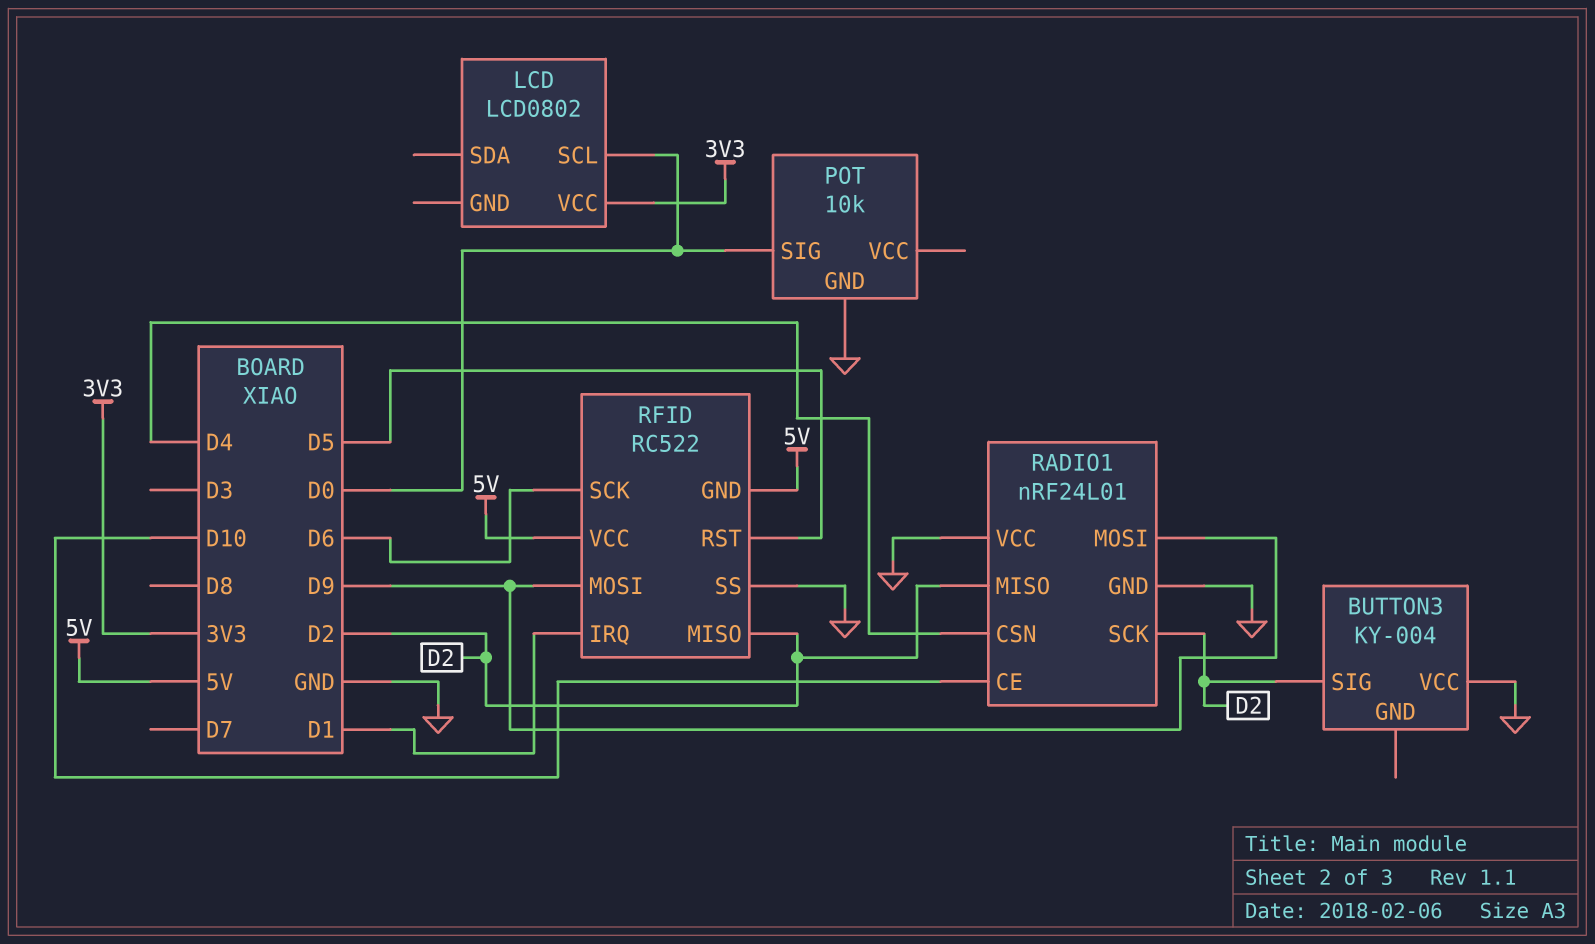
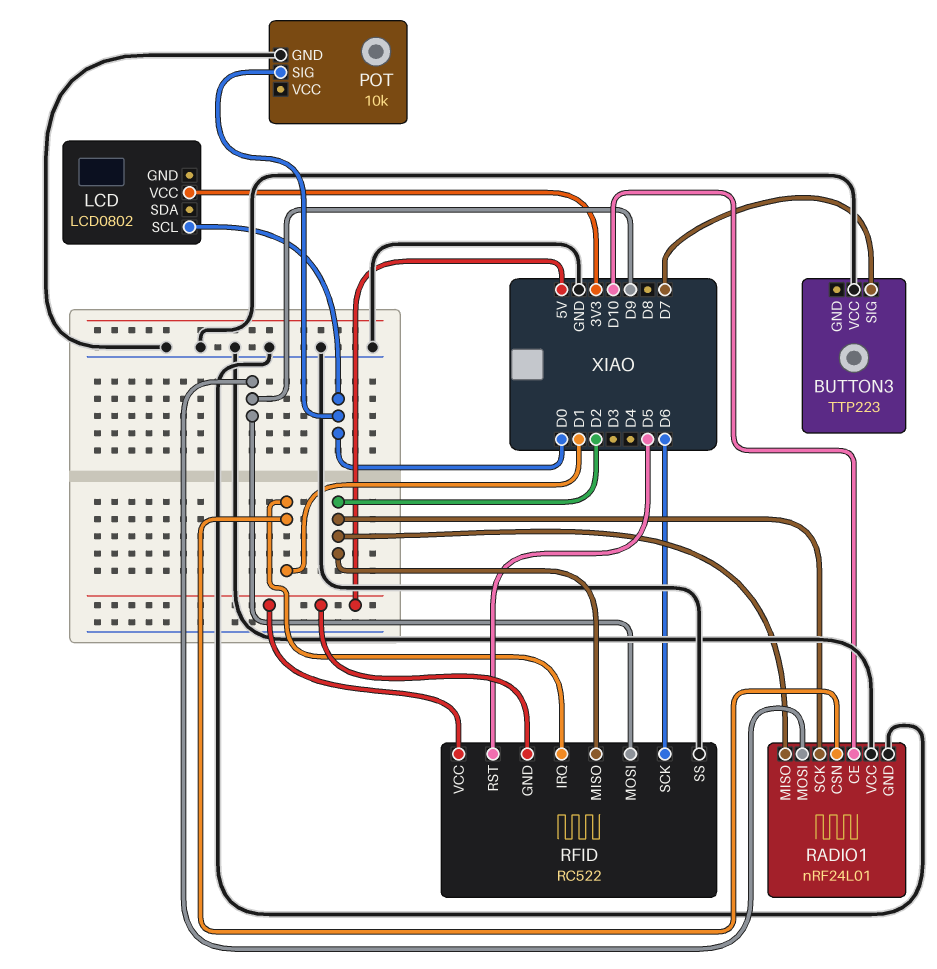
BUTTON3: KY-004 -> TTP223
BUTTON3 pin SIG: D2 -> D7
RADIO1 pin CSN: D4 -> D1

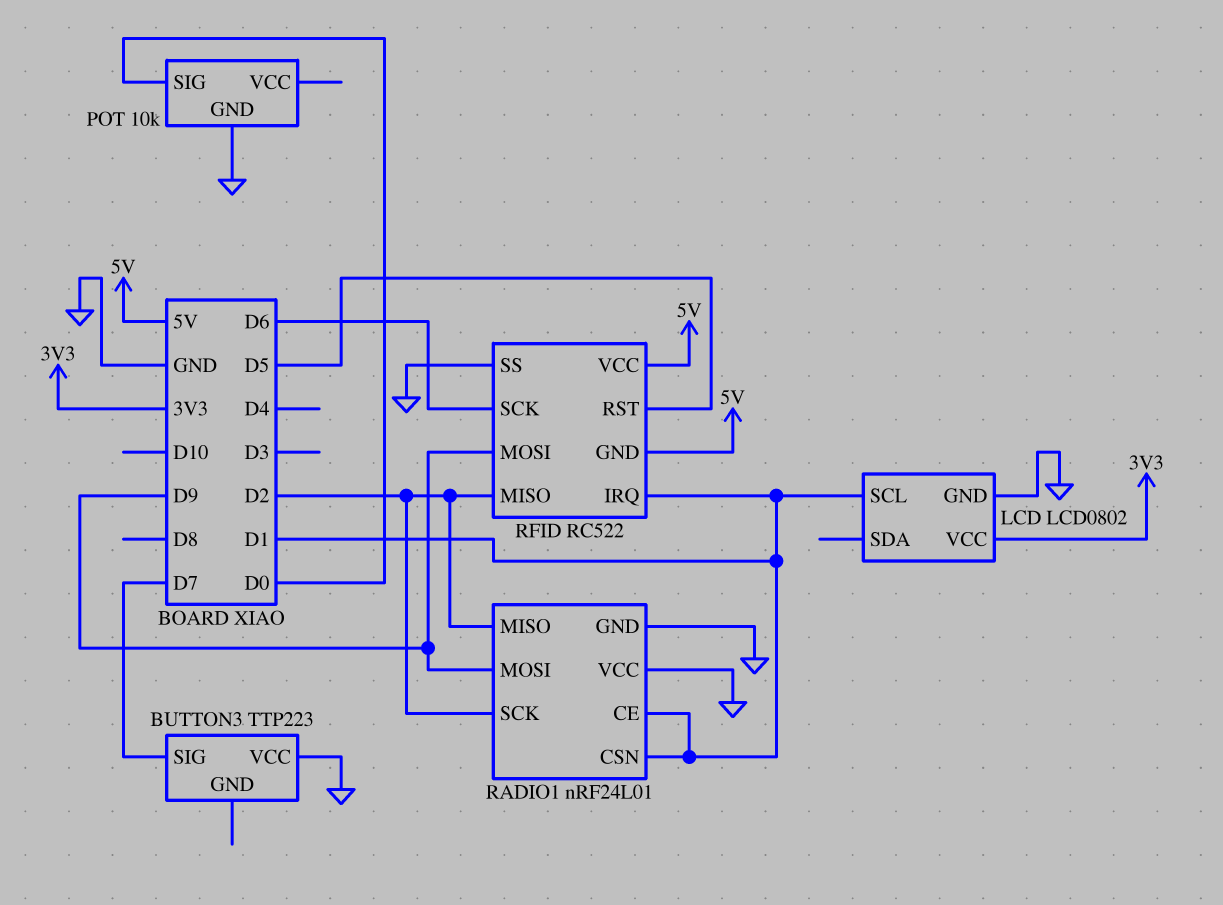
LCD pin GND: none -> GND
LCD pin SCL: D0 -> D1
RADIO1 pin CE: D10 -> D1

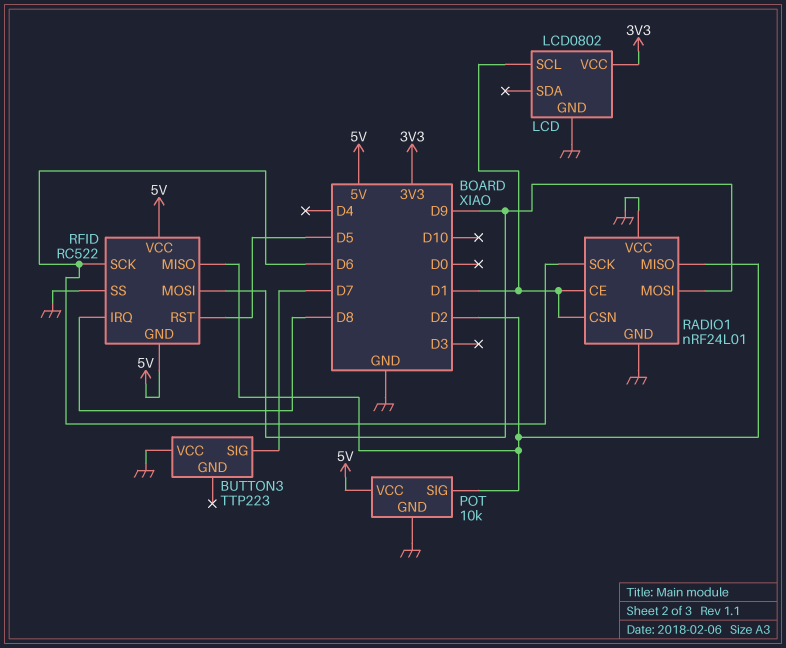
POT pin SIG: D0 -> D2
POT pin VCC: none -> 5V
RADIO1 pin SCK: D2 -> D6
RFID pin IRQ: D1 -> D8

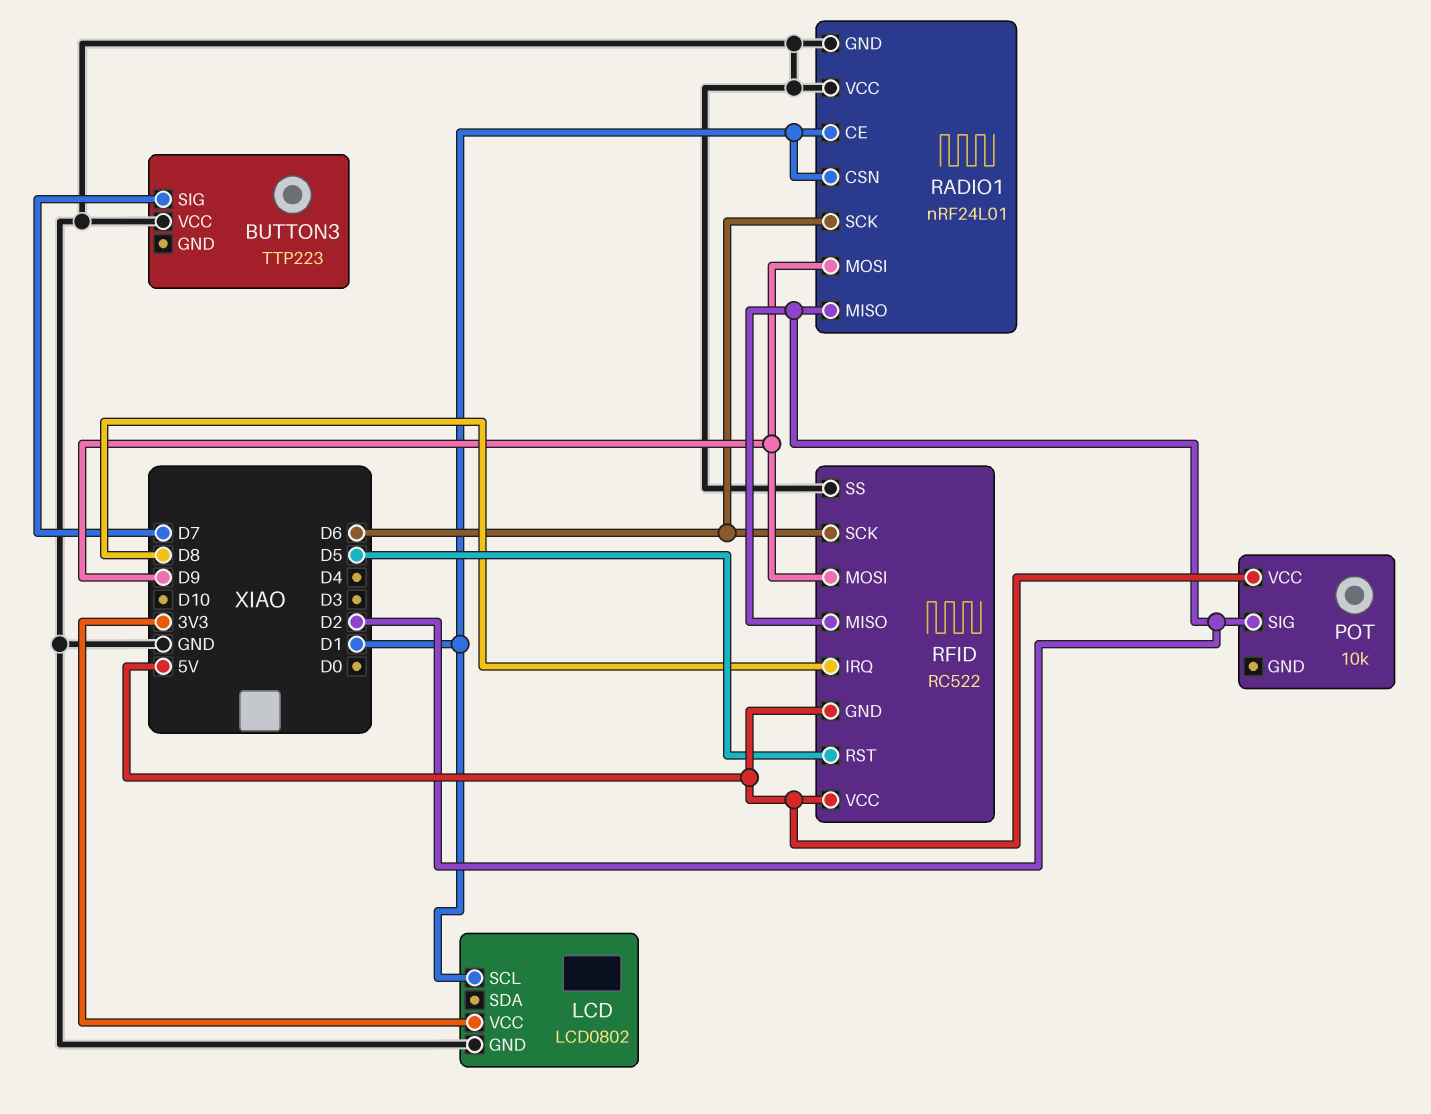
POT pin GND: GND -> none

